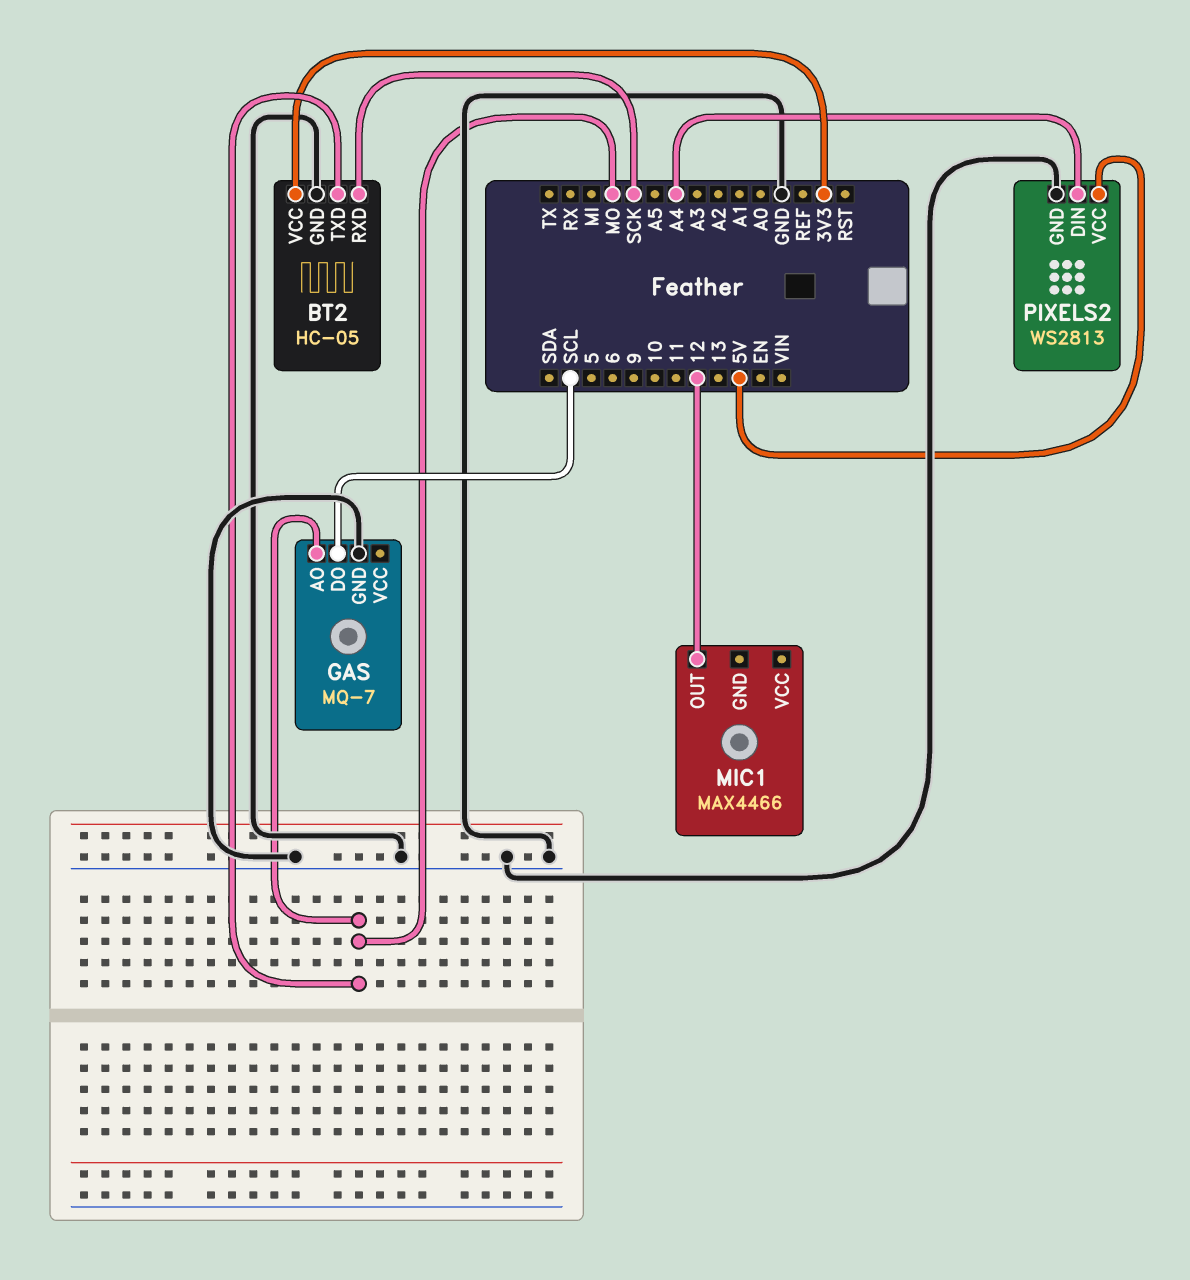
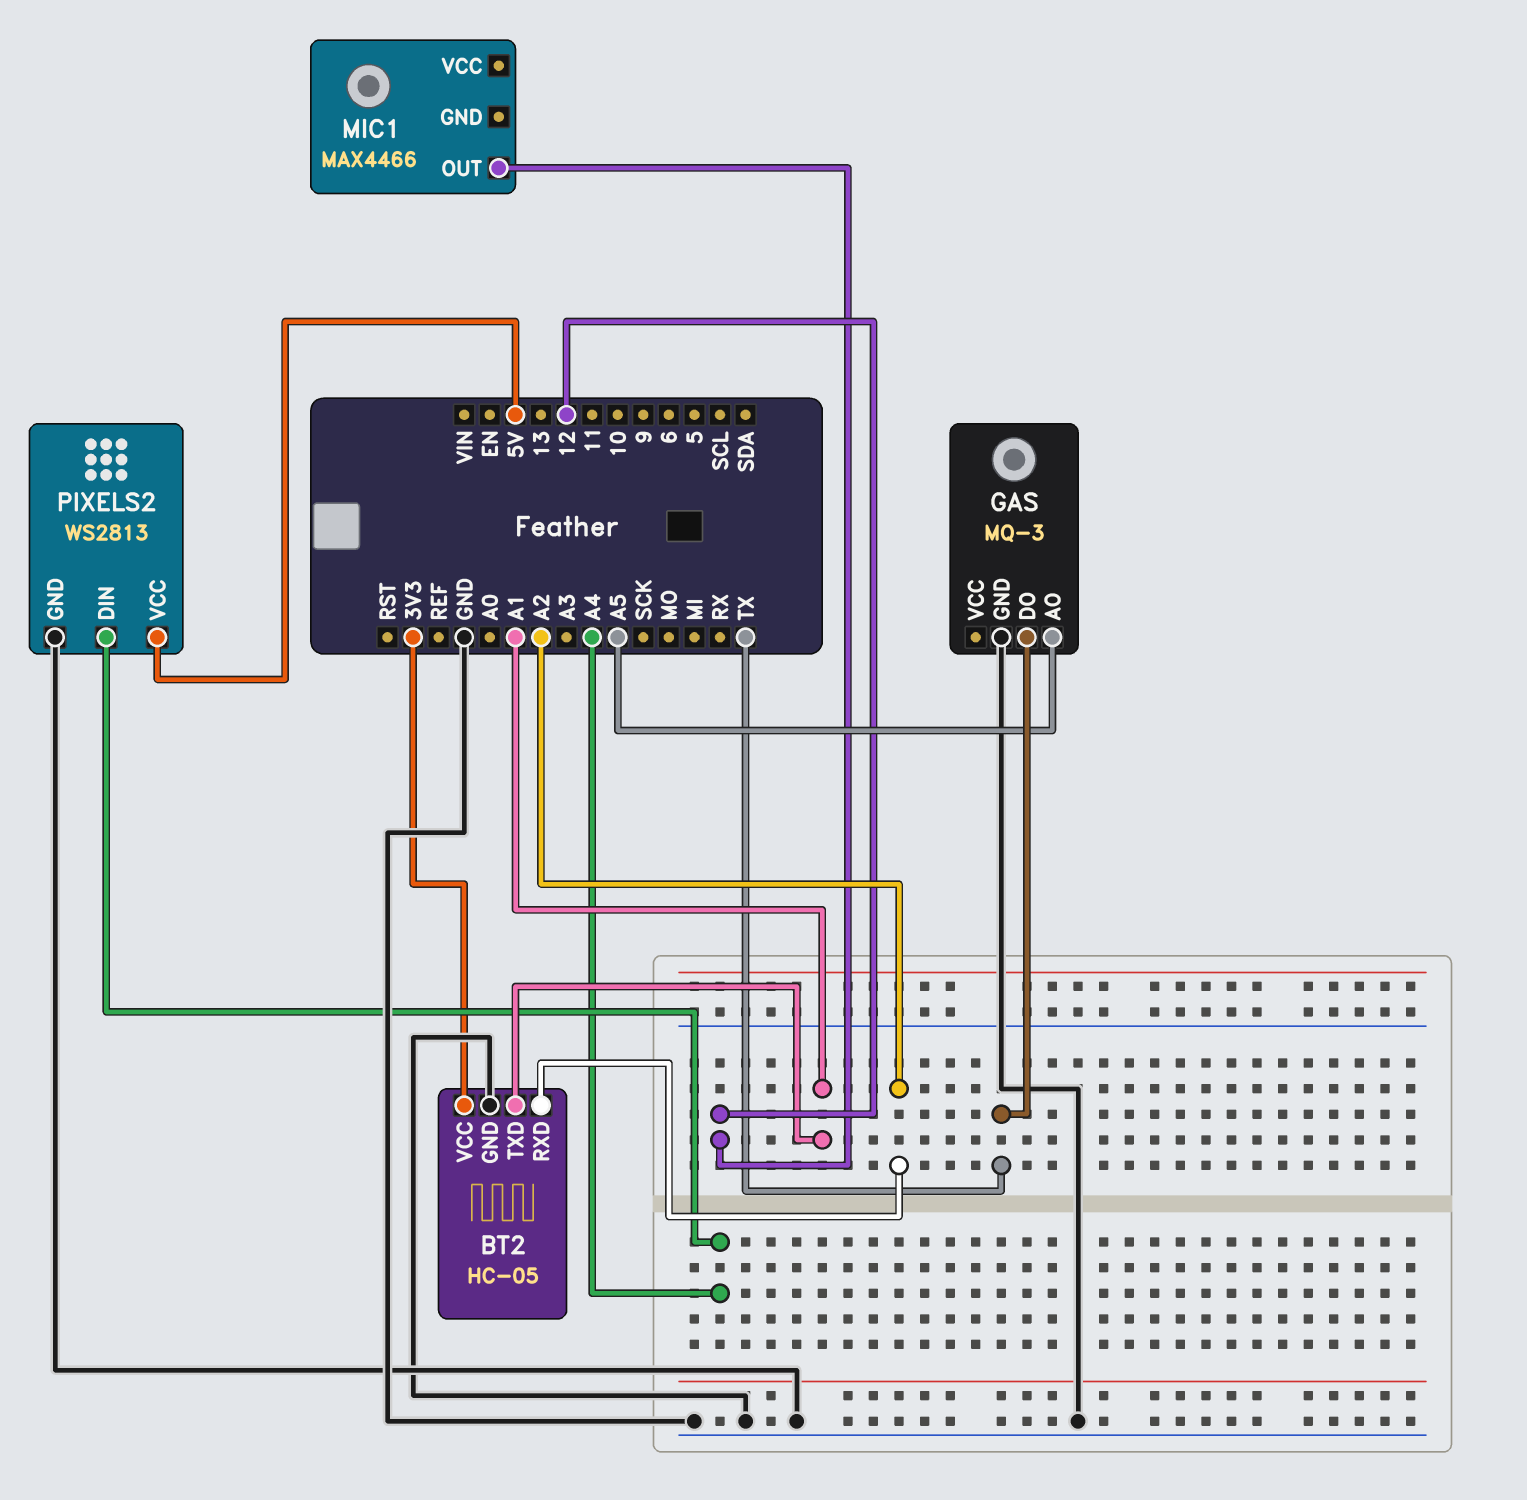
BT2 pin RXD: SCK -> A2
BT2 pin TXD: MO -> A1
GAS: MQ-7 -> MQ-3
GAS pin AO: MO -> A5
GAS pin DO: SCL -> TX

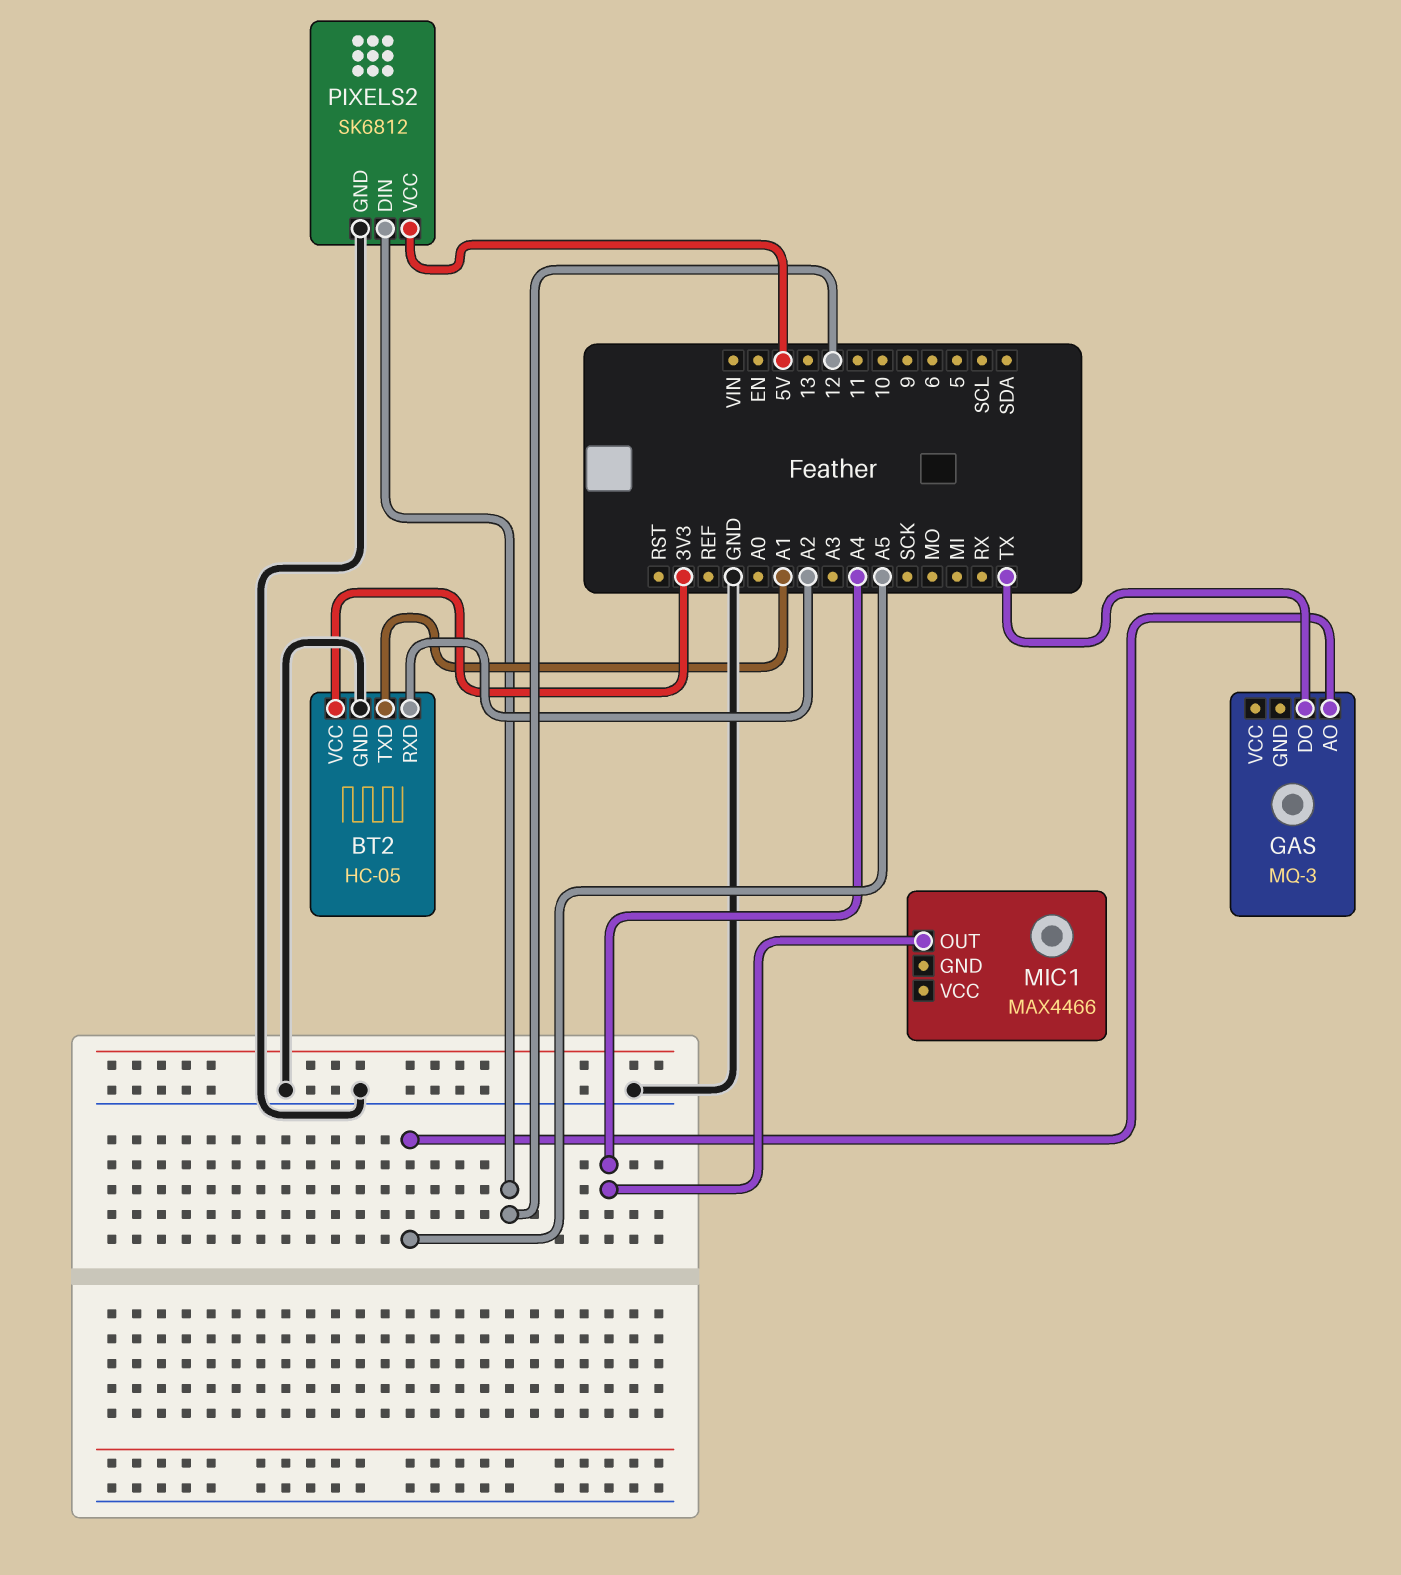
GAS pin GND: GND -> none
MIC1 pin OUT: 12 -> A4
PIXELS2: WS2813 -> SK6812
PIXELS2 pin DIN: A4 -> 12

